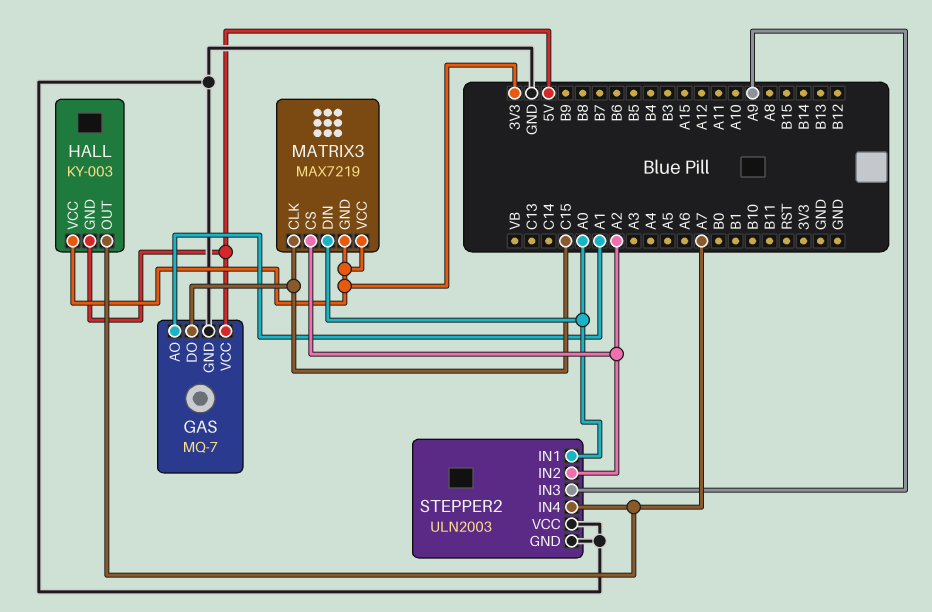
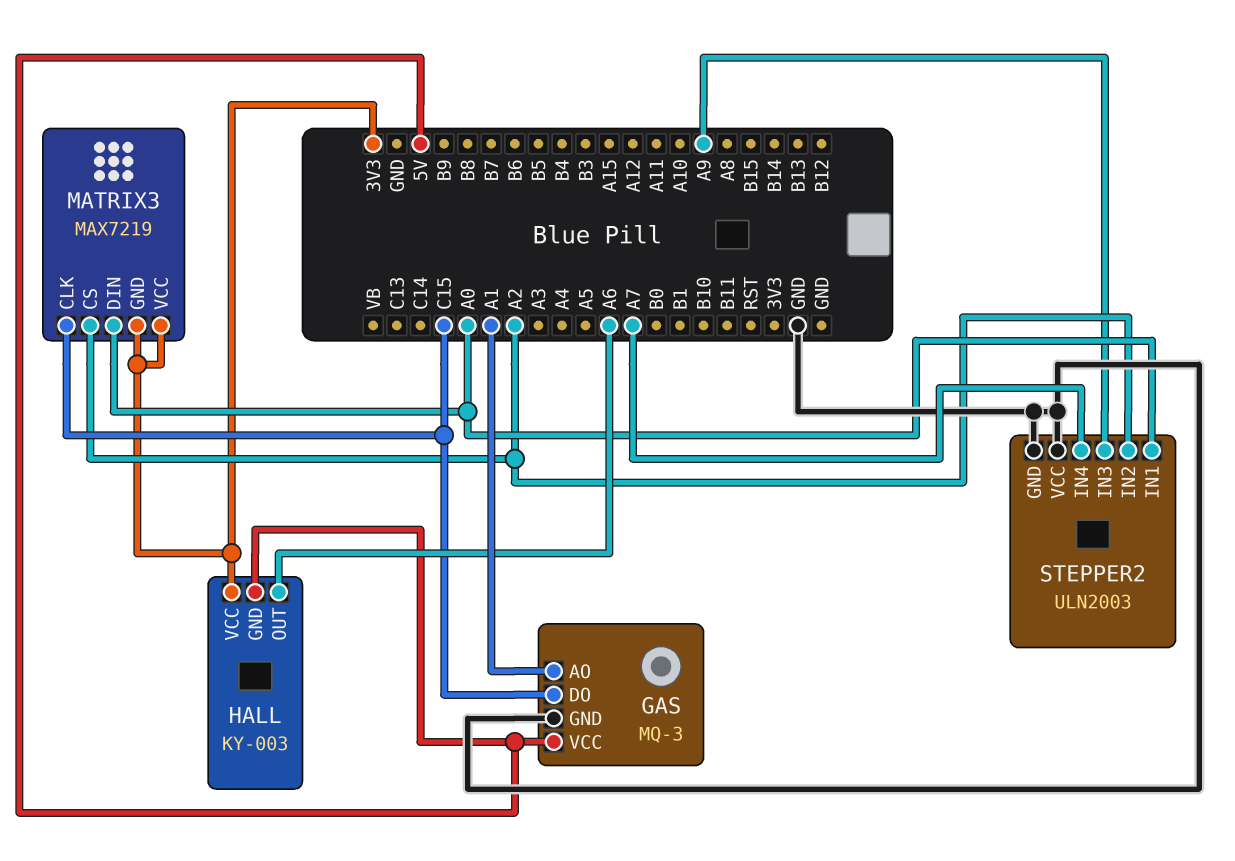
GAS: MQ-7 -> MQ-3
HALL pin OUT: A7 -> A6

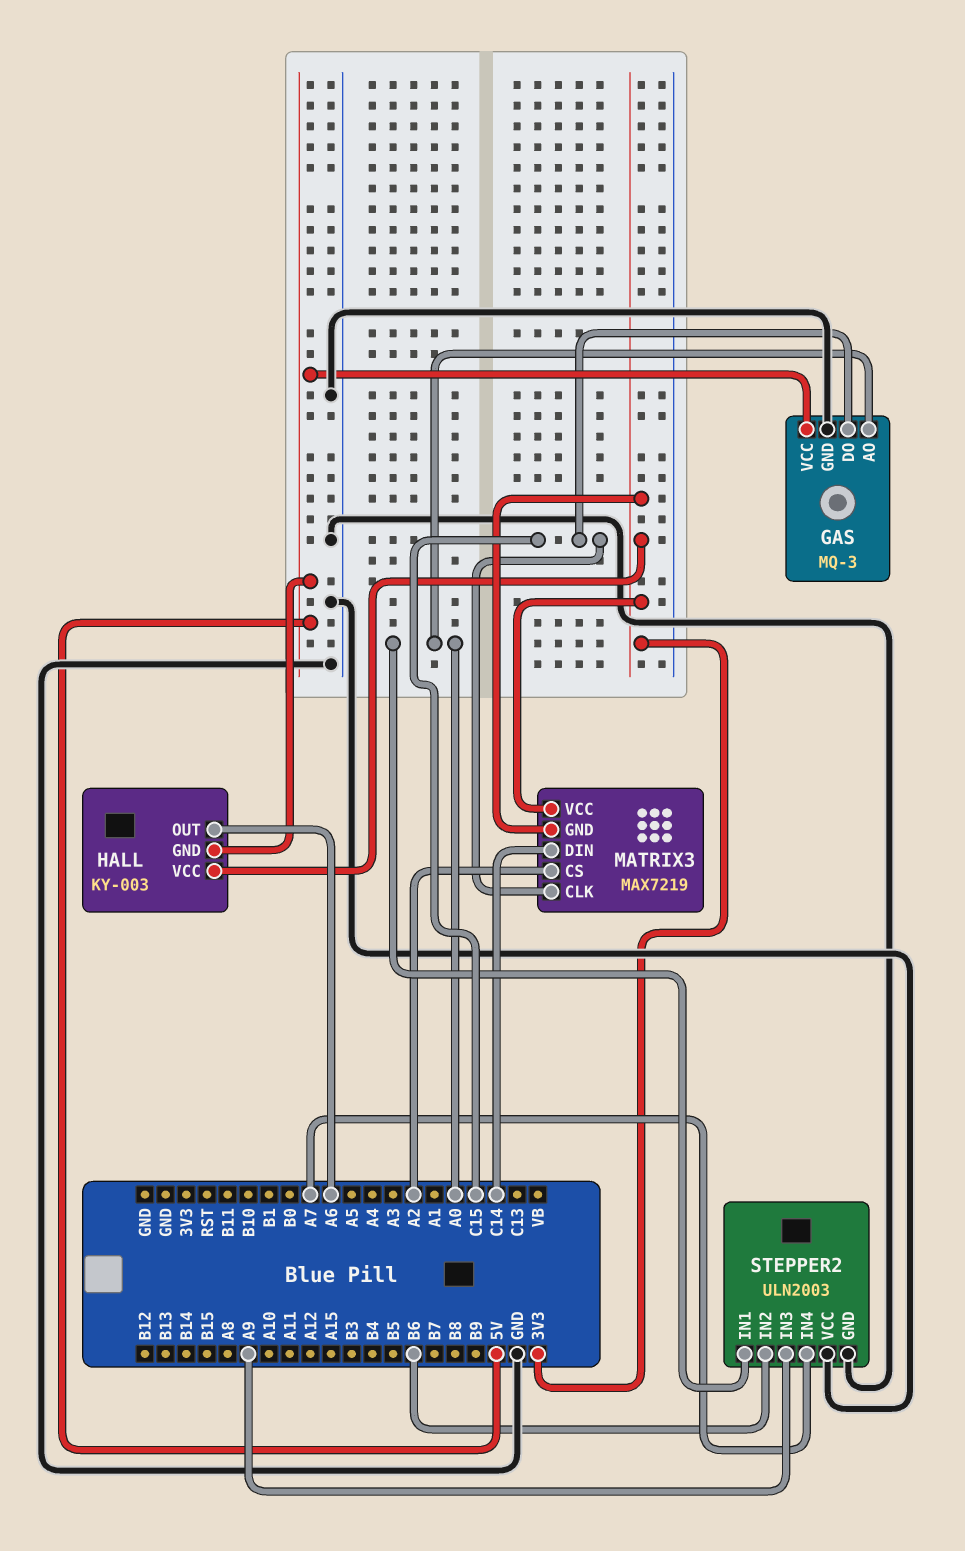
GAS pin AO: A1 -> A0
MATRIX3 pin DIN: A0 -> C14
STEPPER2 pin IN2: A2 -> B6

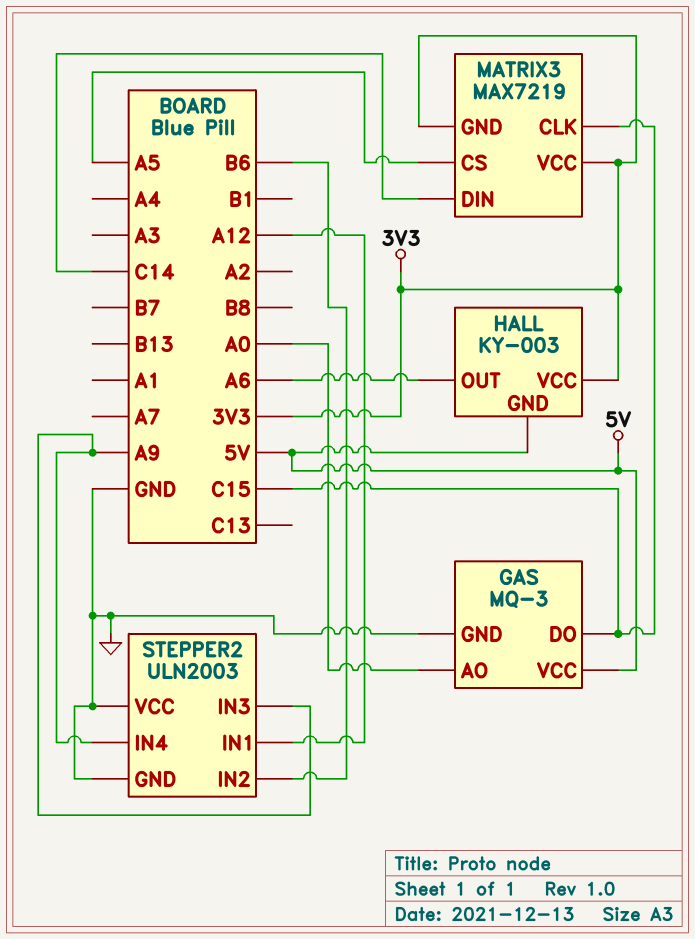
MATRIX3 pin CS: A2 -> A5
STEPPER2 pin IN1: A0 -> A12
STEPPER2 pin IN4: A7 -> A9

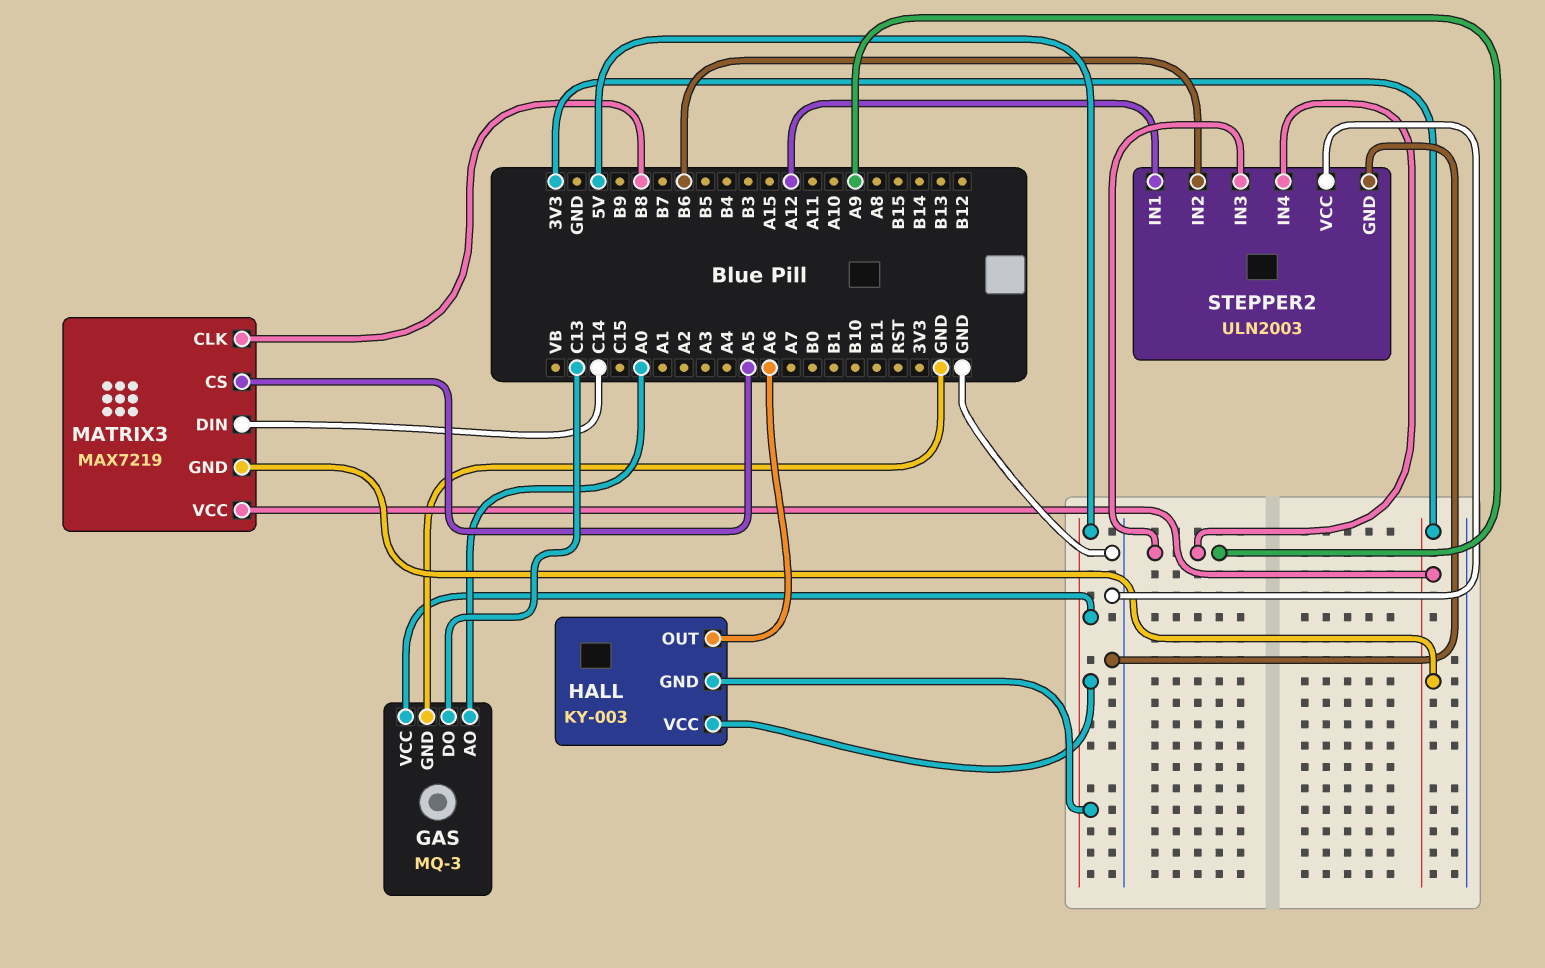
GAS pin DO: C15 -> C13
HALL pin VCC: 3V3 -> 5V
MATRIX3 pin CLK: C15 -> B8

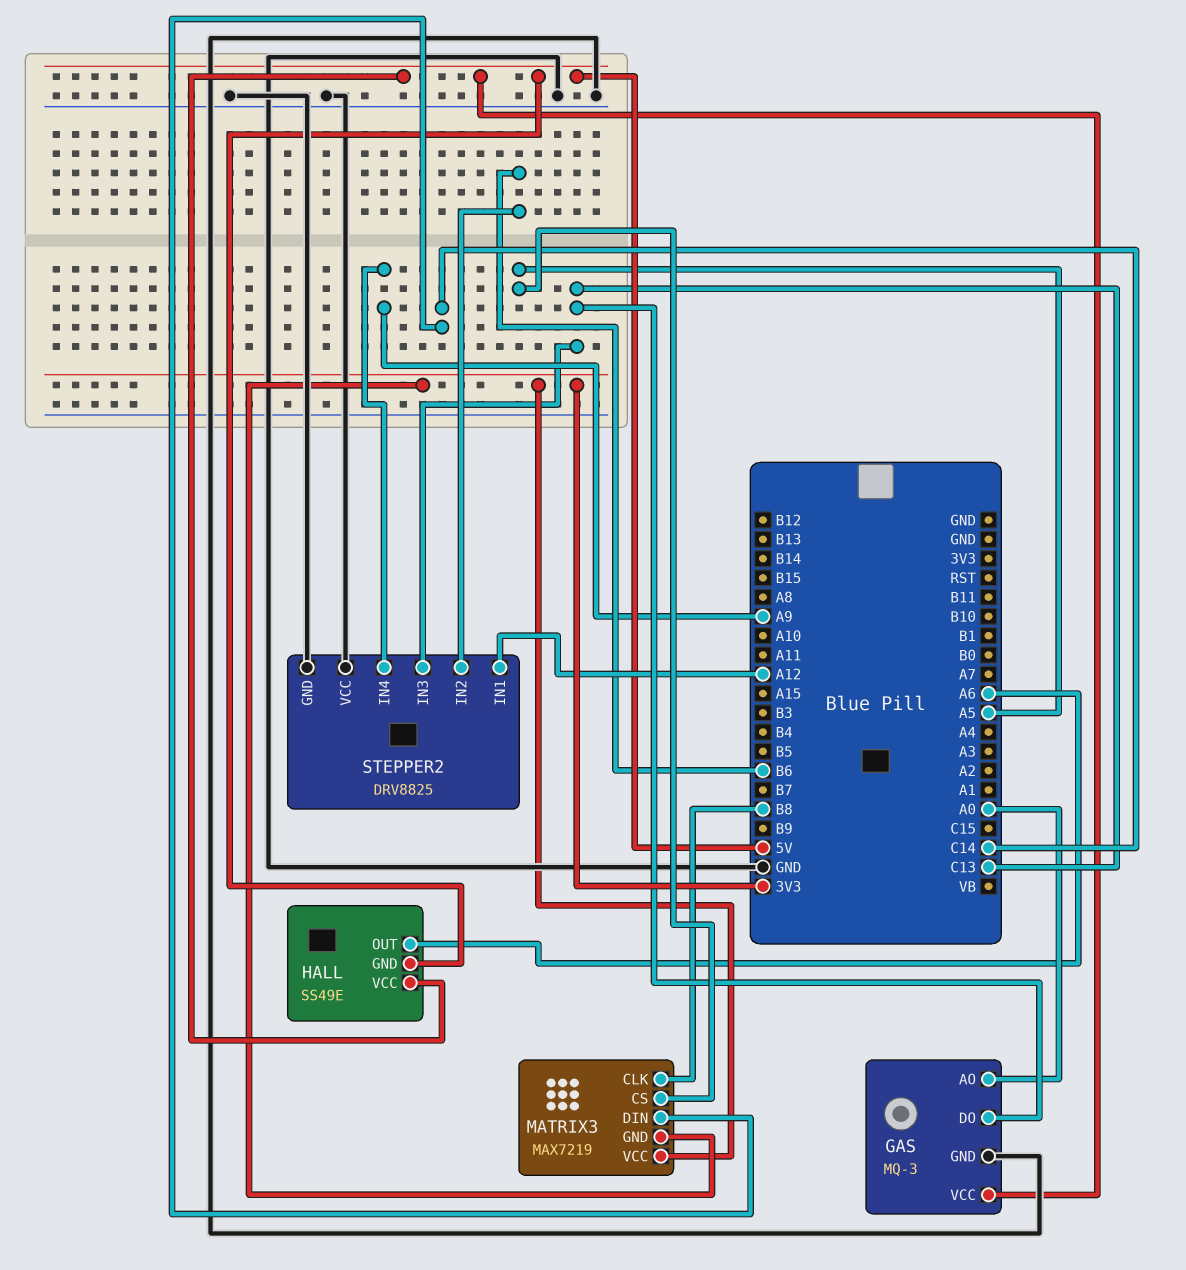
HALL: KY-003 -> SS49E
STEPPER2: ULN2003 -> DRV8825
STEPPER2 pin IN3: A9 -> C13

